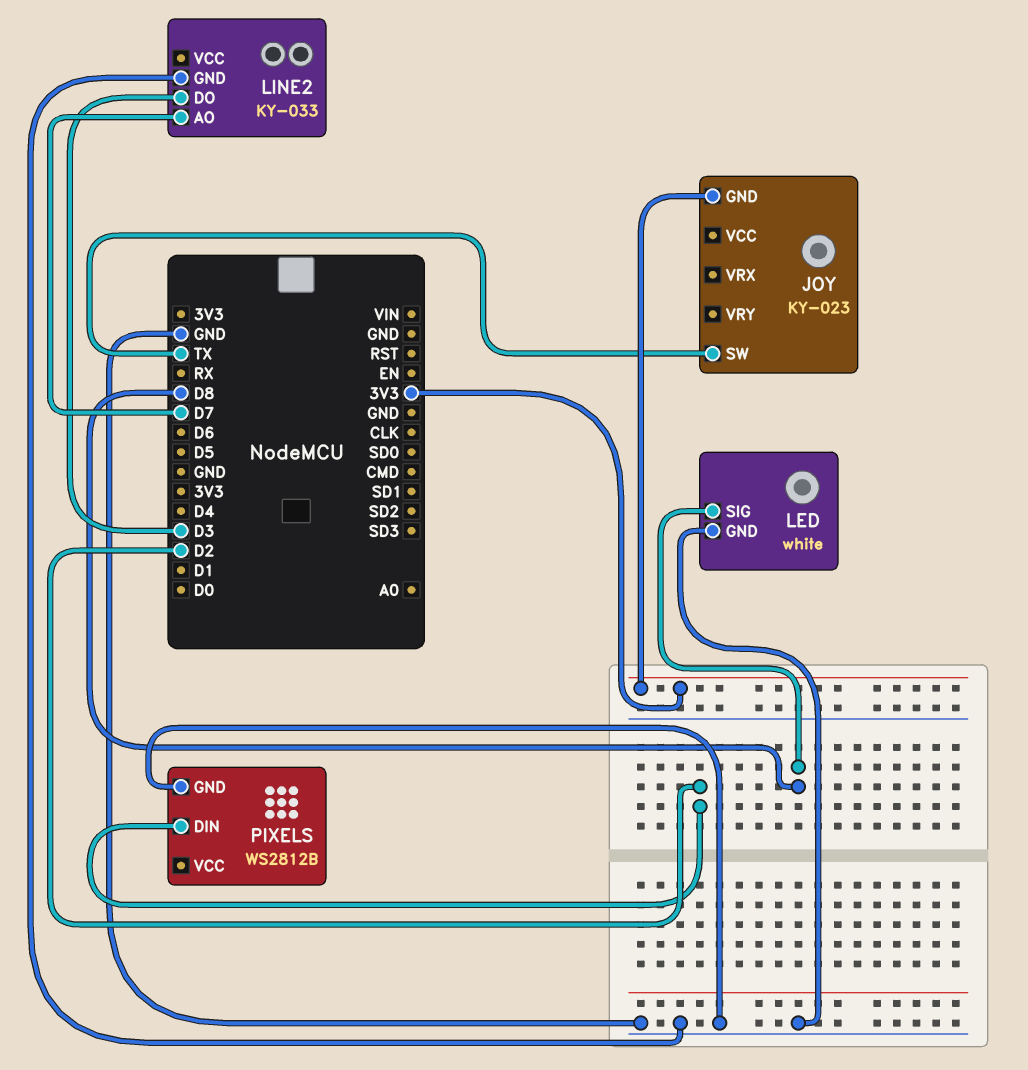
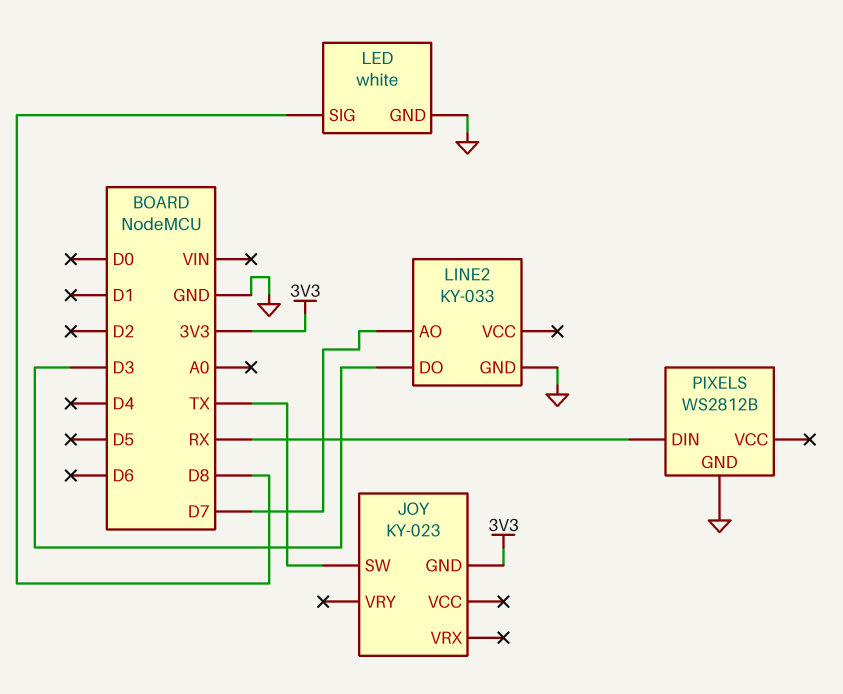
PIXELS pin DIN: D2 -> RX

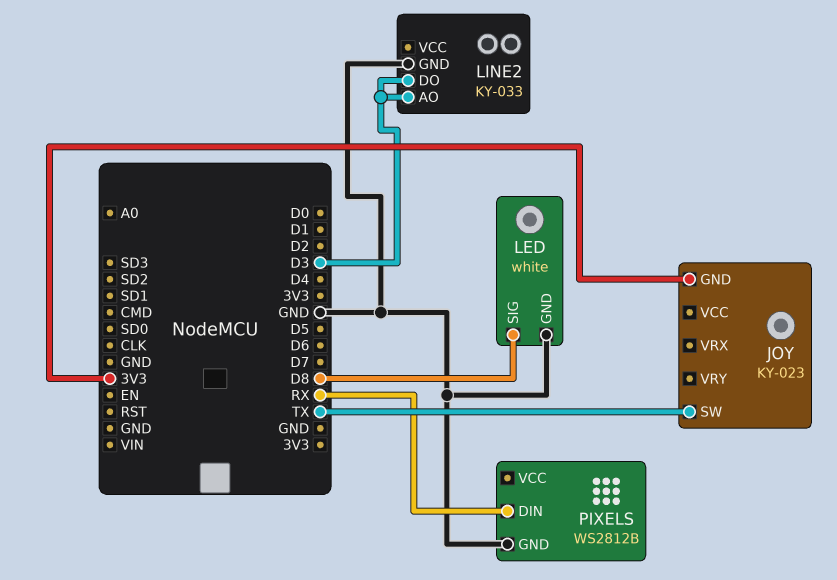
LINE2 pin AO: D7 -> D3

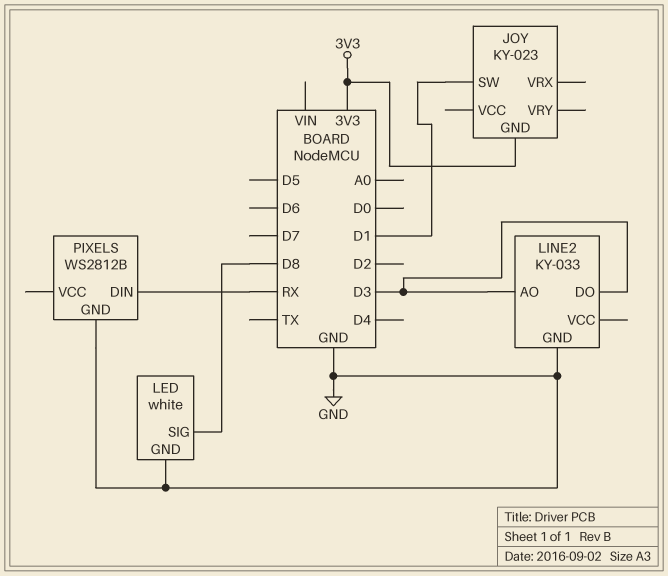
JOY pin SW: TX -> D1

